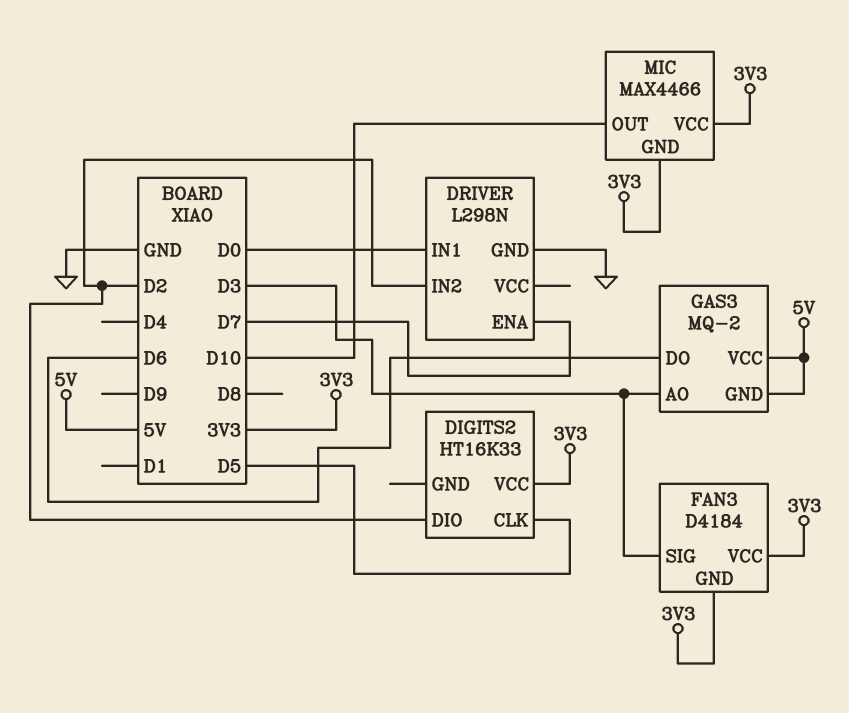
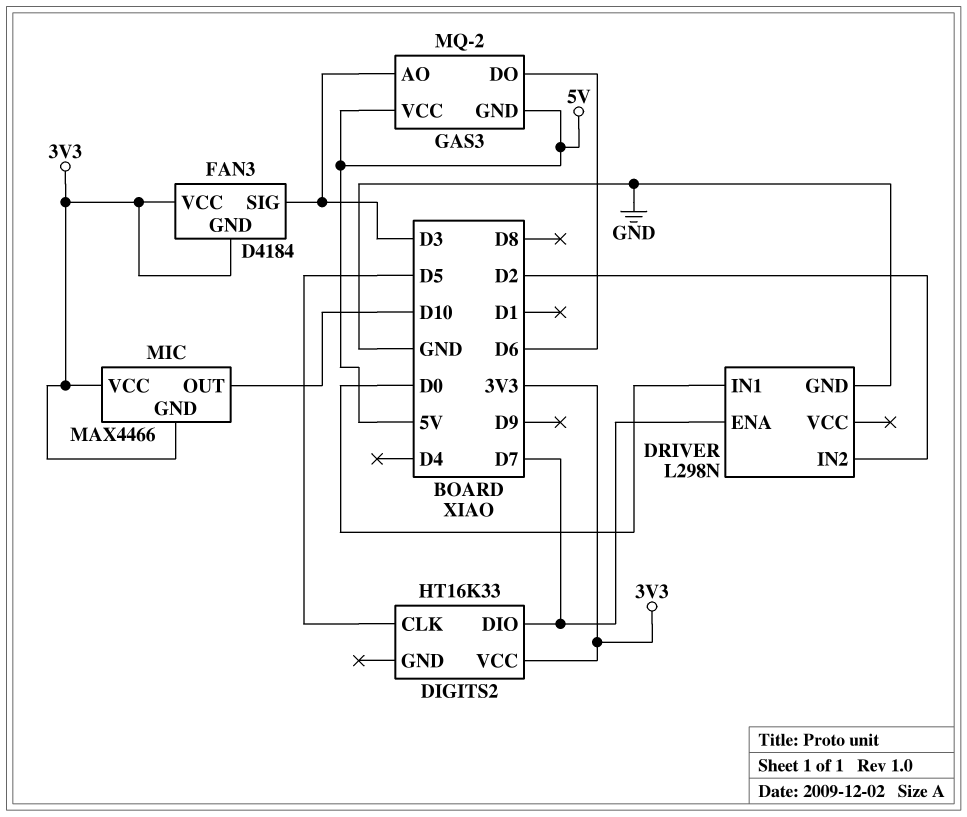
DIGITS2 pin DIO: D2 -> D7

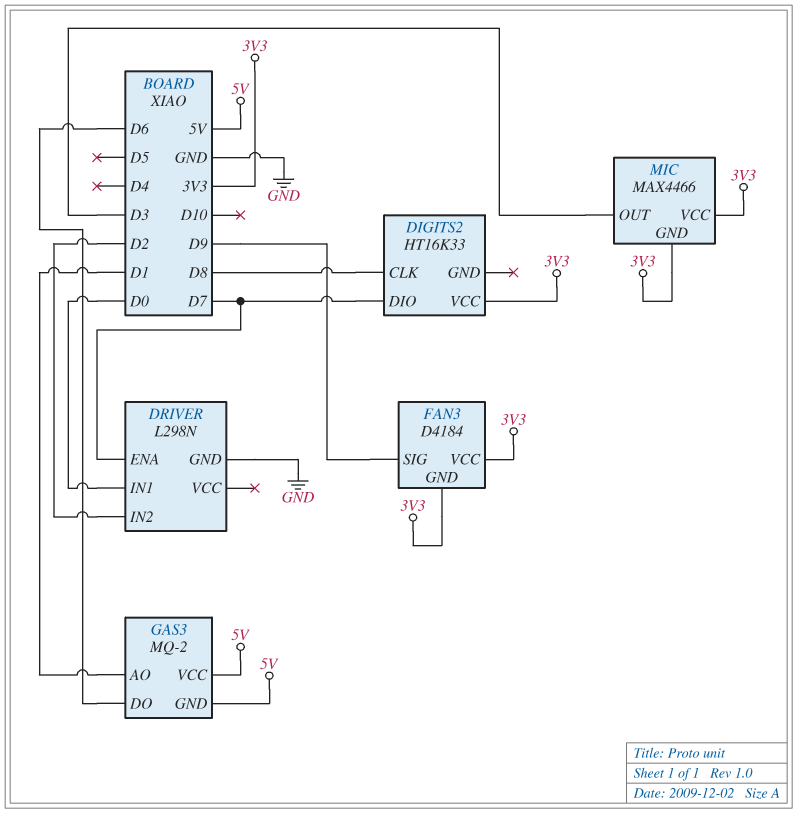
DIGITS2 pin CLK: D5 -> D8
FAN3 pin SIG: D3 -> D9
GAS3 pin AO: D3 -> D1
MIC pin OUT: D10 -> D3

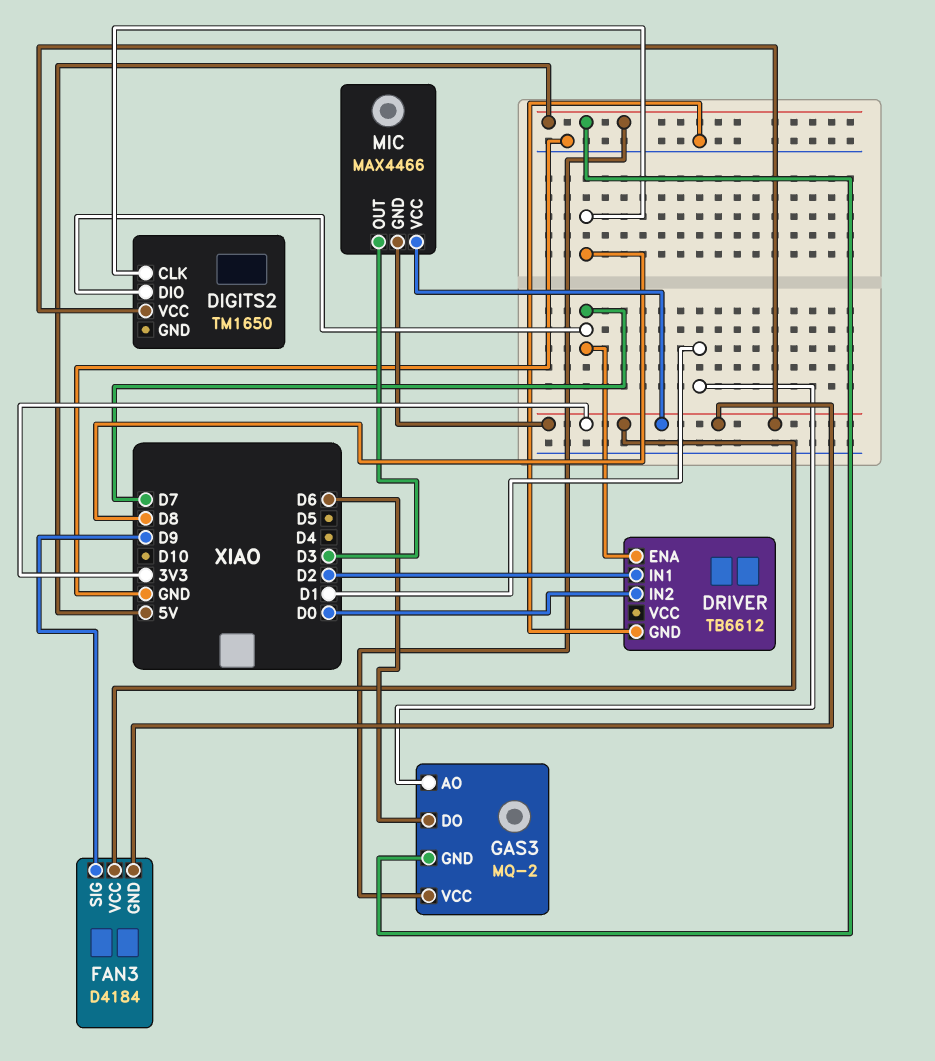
DIGITS2: HT16K33 -> TM1650
DRIVER: L298N -> TB6612
DRIVER pin IN1: D0 -> D2
DRIVER pin IN2: D2 -> D0

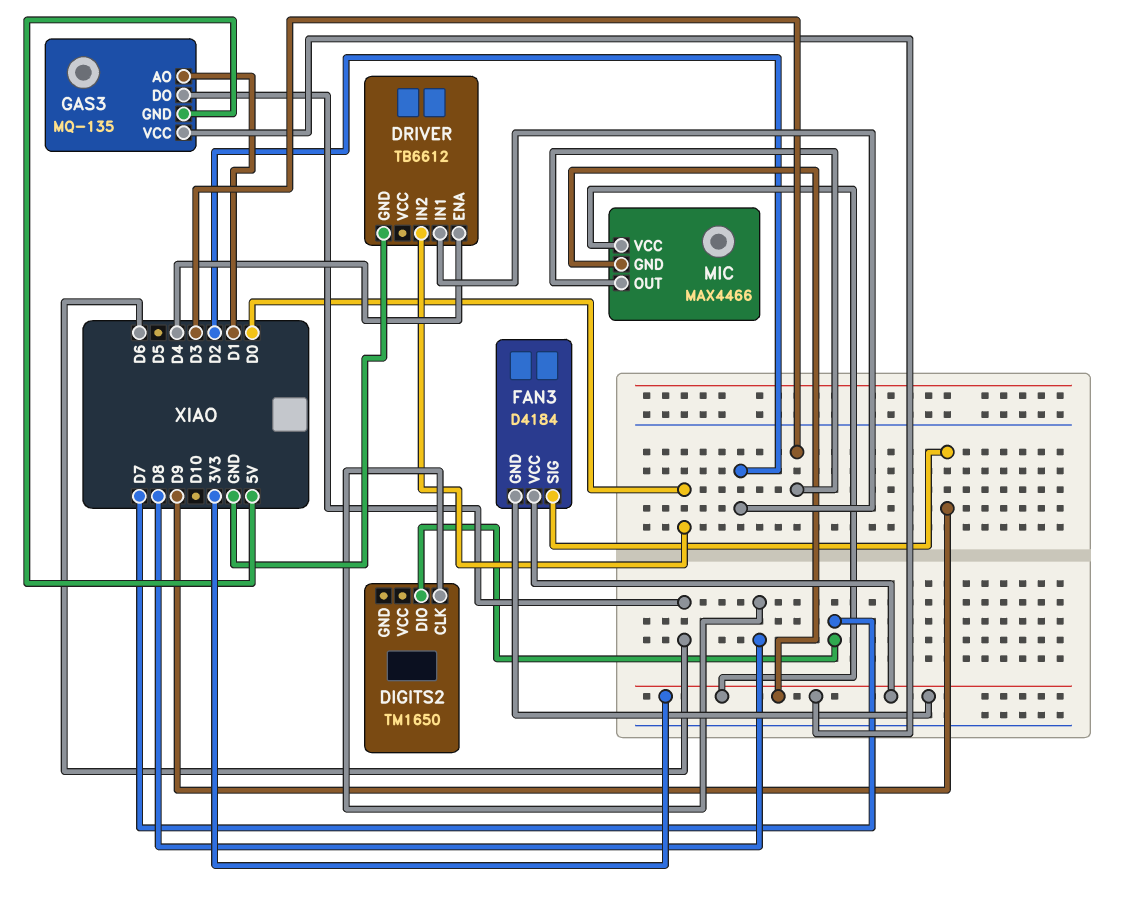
DIGITS2 pin VCC: 3V3 -> none
DRIVER pin ENA: D7 -> D4
GAS3: MQ-2 -> MQ-135
GAS3 pin VCC: 5V -> 3V3

